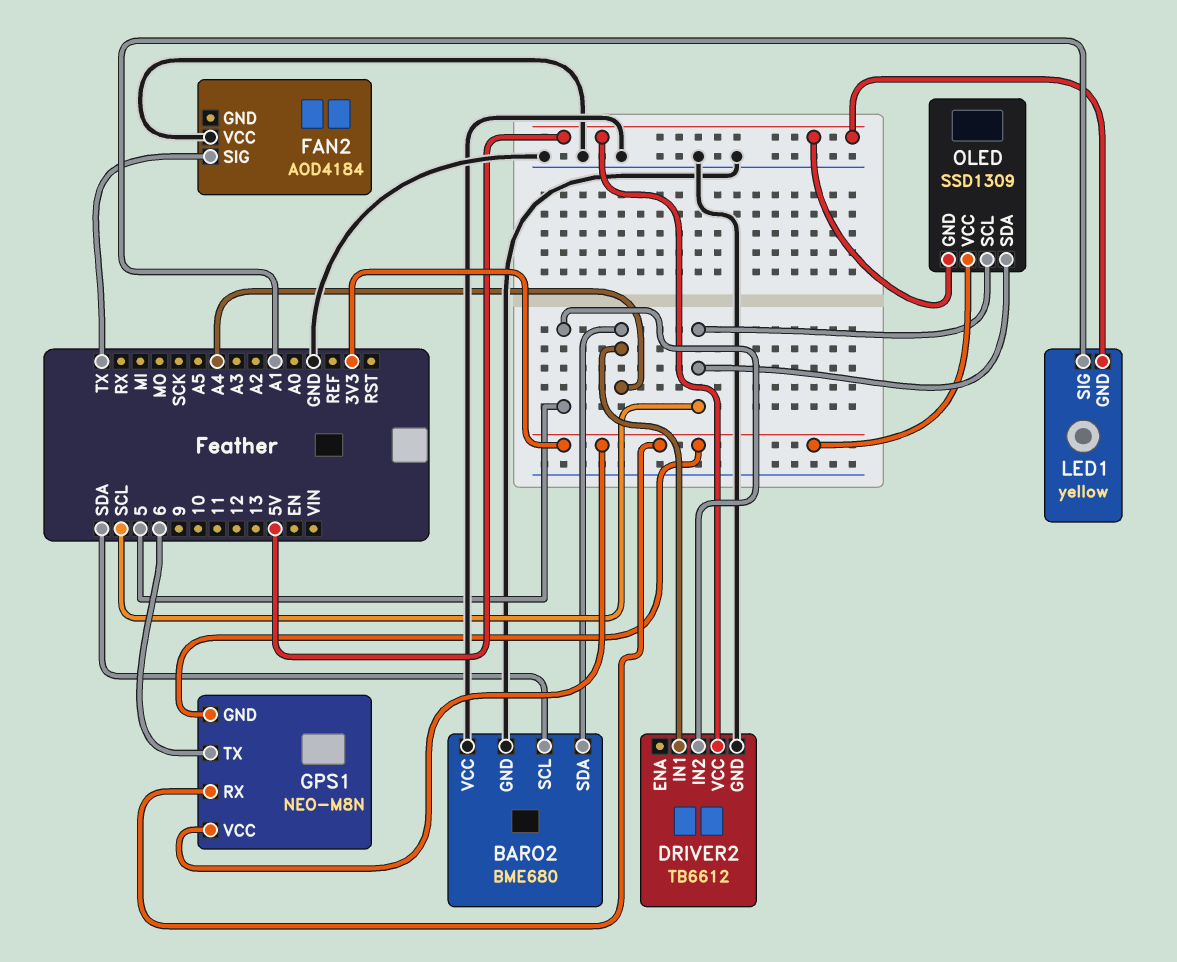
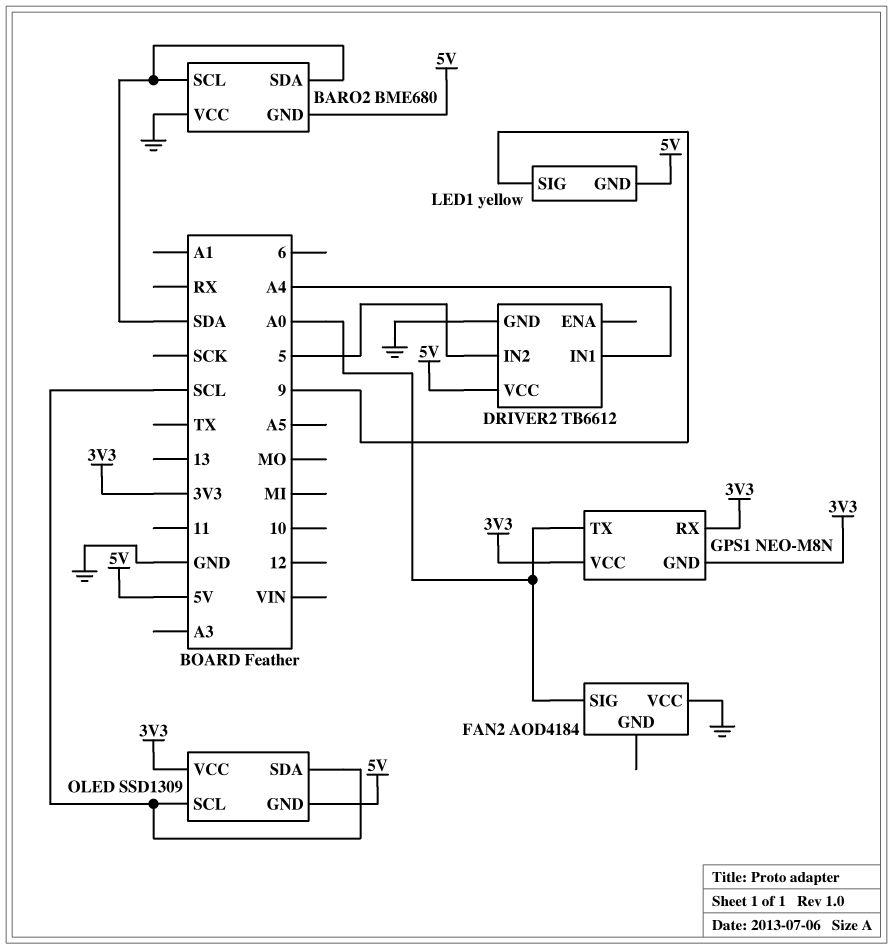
BARO2 pin GND: GND -> 5V
BARO2 pin SDA: A4 -> SDA
FAN2 pin SIG: TX -> A0
GPS1 pin TX: 6 -> A0
LED1 pin SIG: A1 -> 9

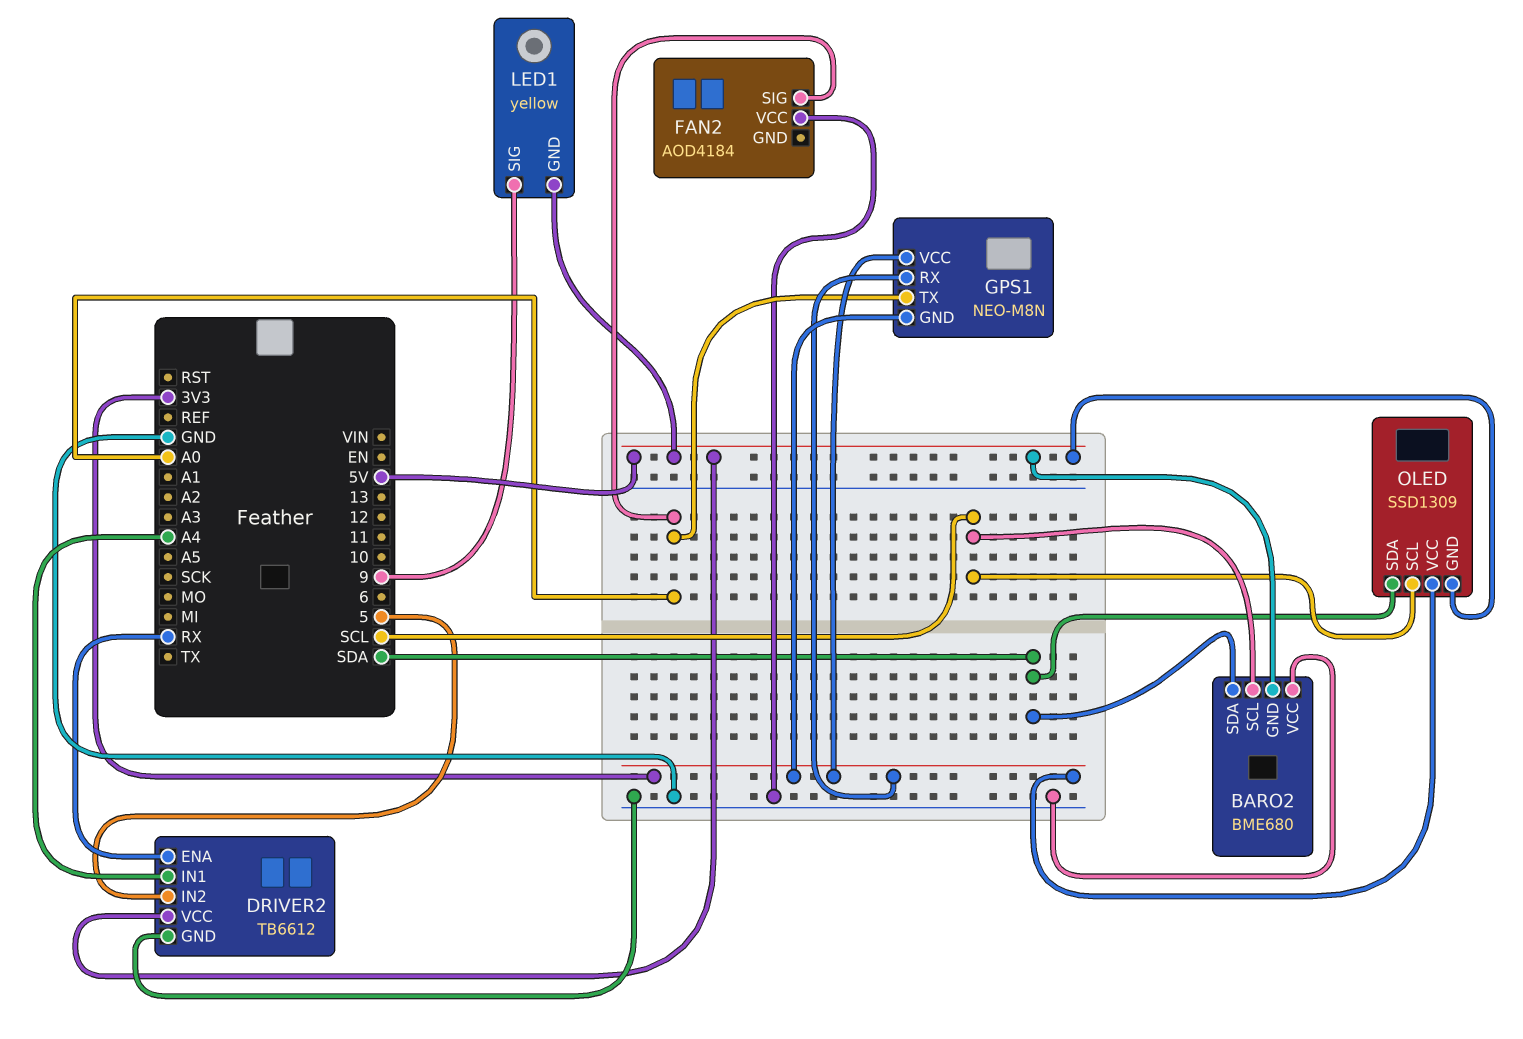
BARO2 pin SCL: SDA -> SCL
DRIVER2 pin ENA: none -> RX
OLED pin SDA: SCL -> SDA

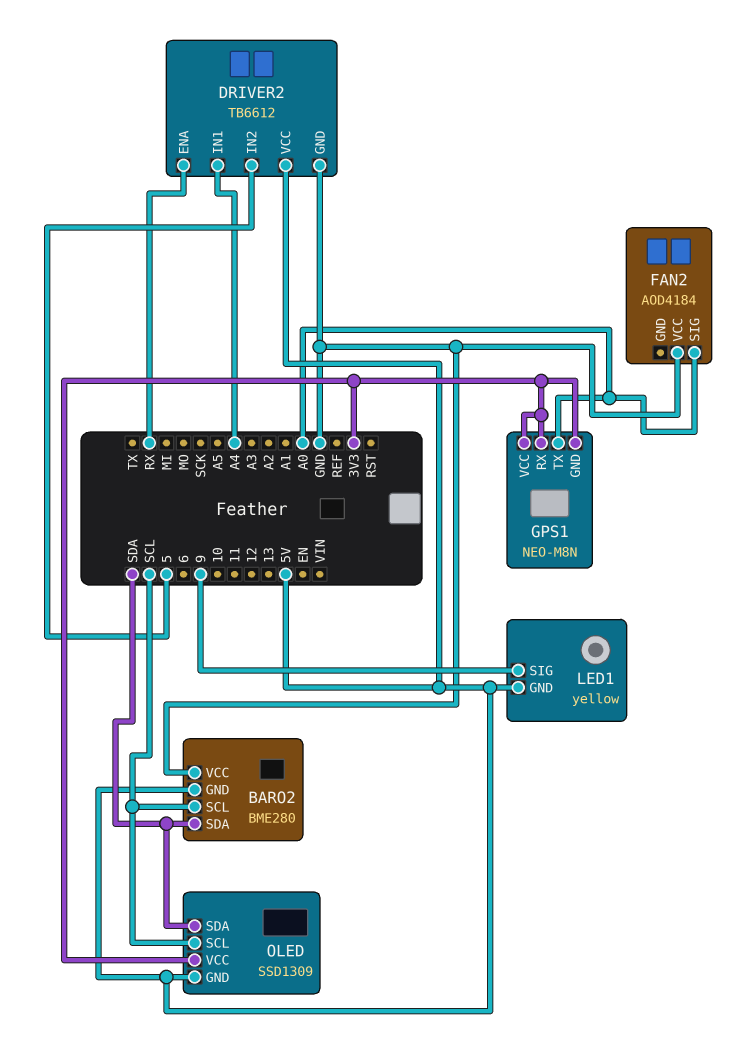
BARO2: BME680 -> BME280

